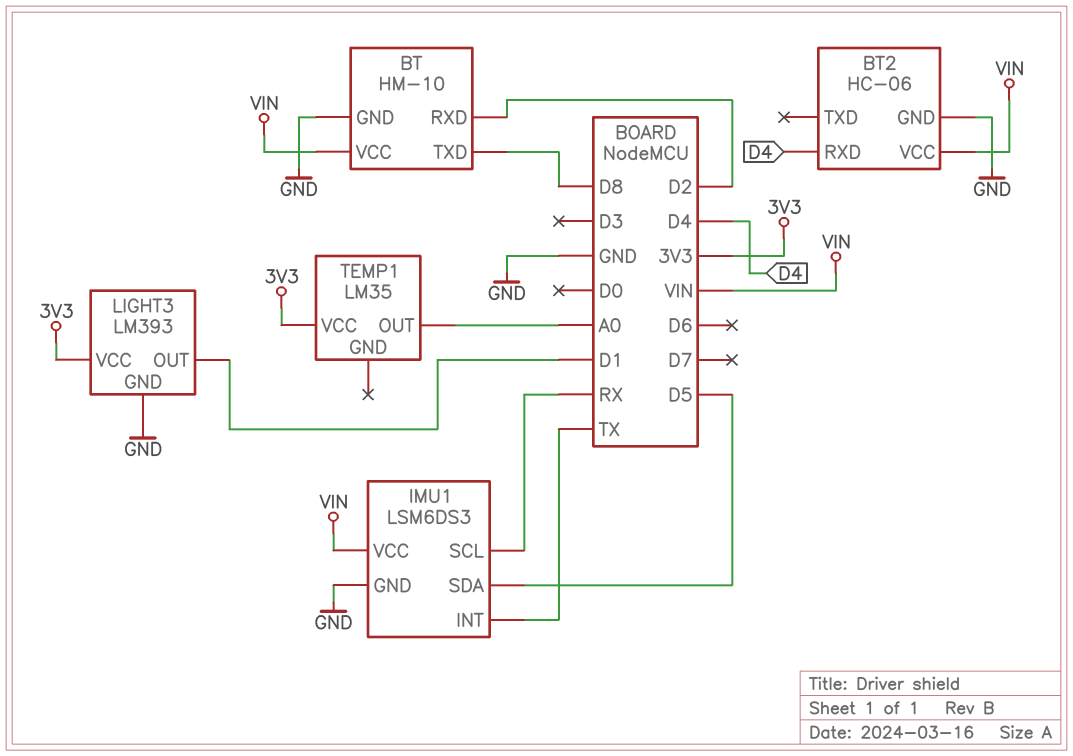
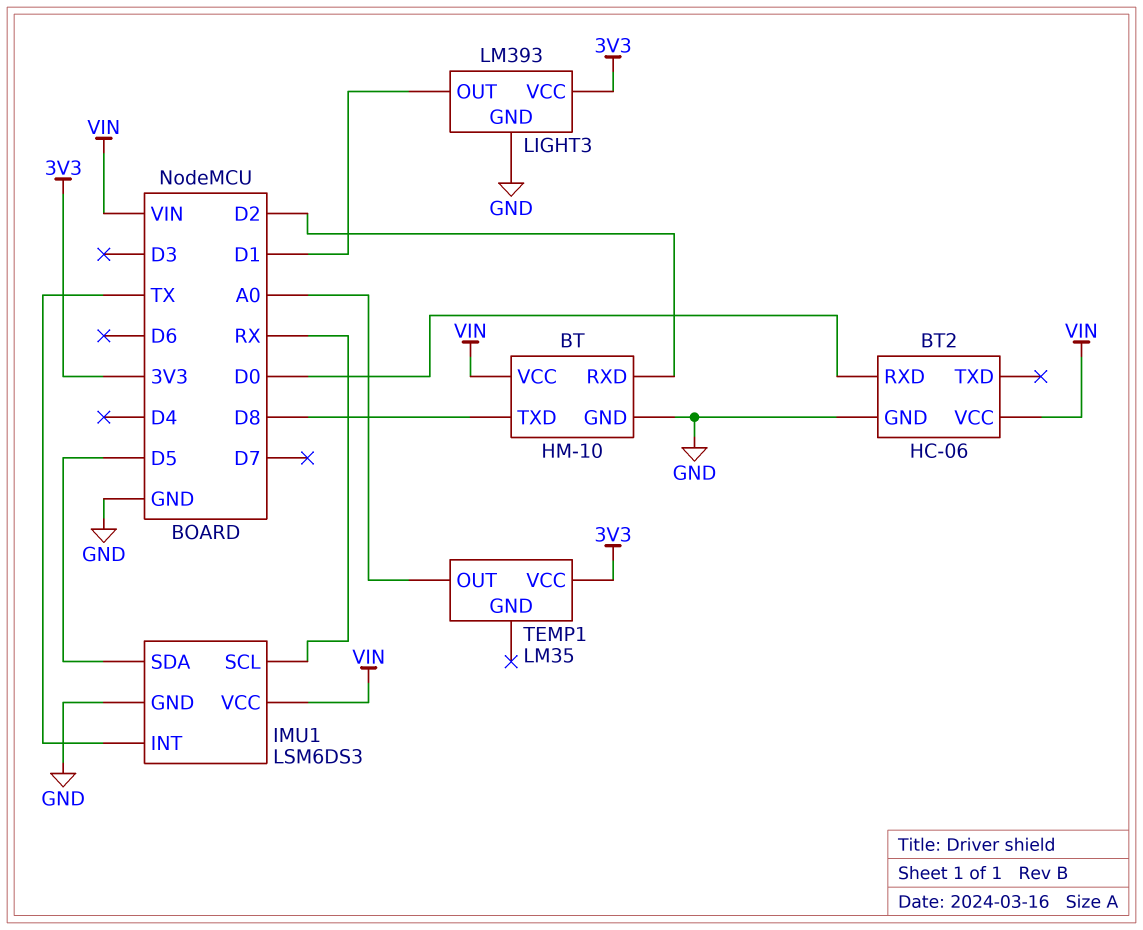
BT2 pin RXD: D4 -> D0

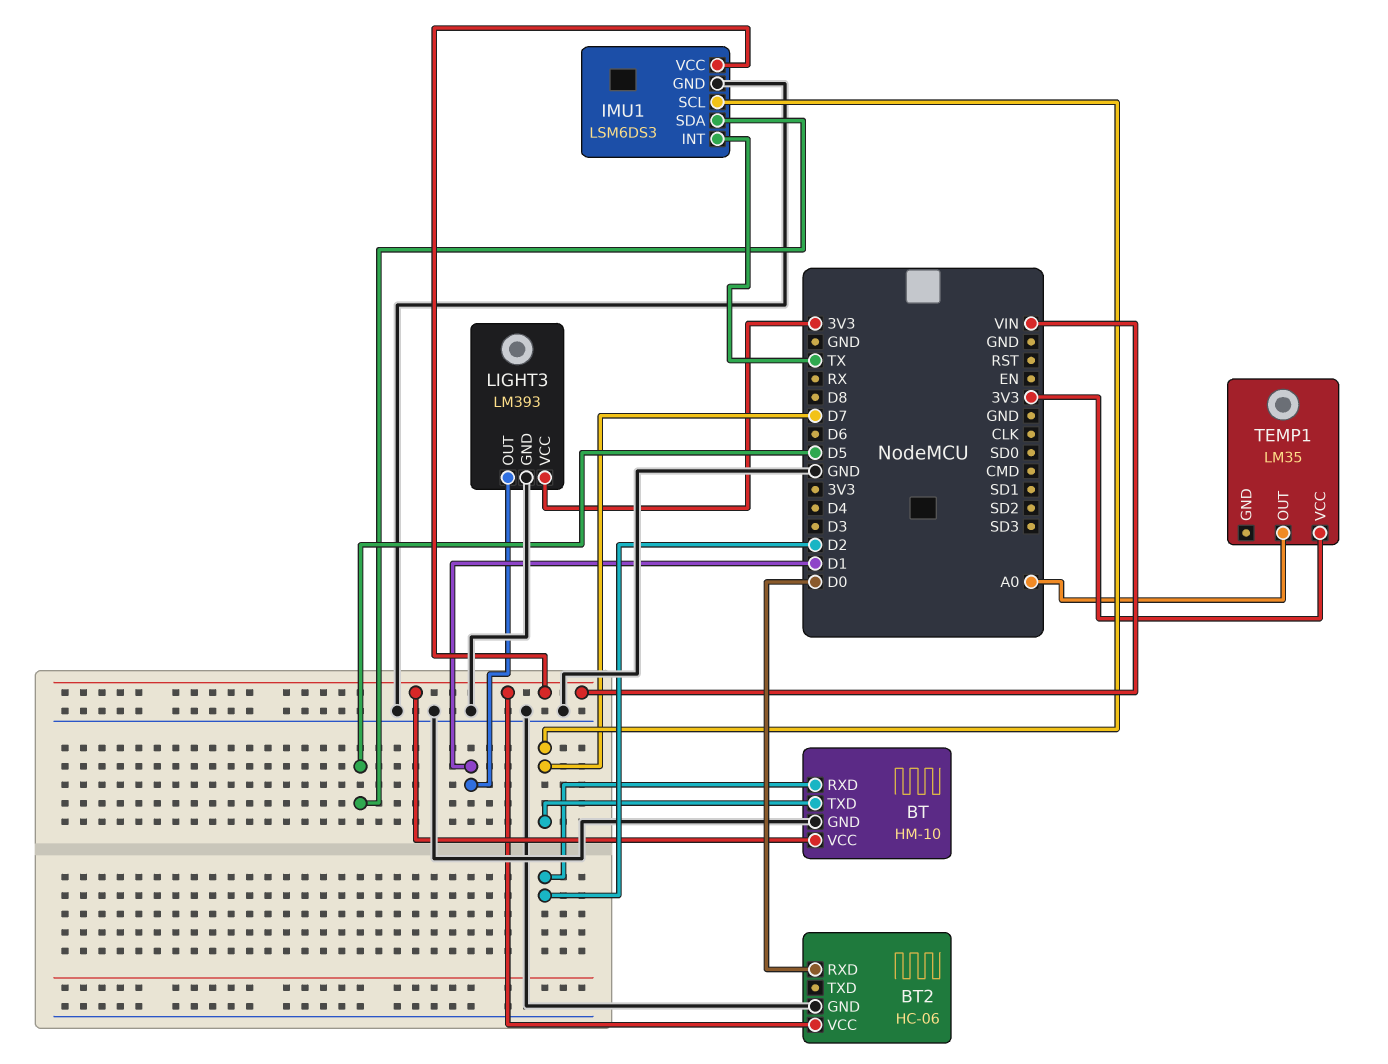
BT pin TXD: D8 -> D7
IMU1 pin SCL: RX -> D7

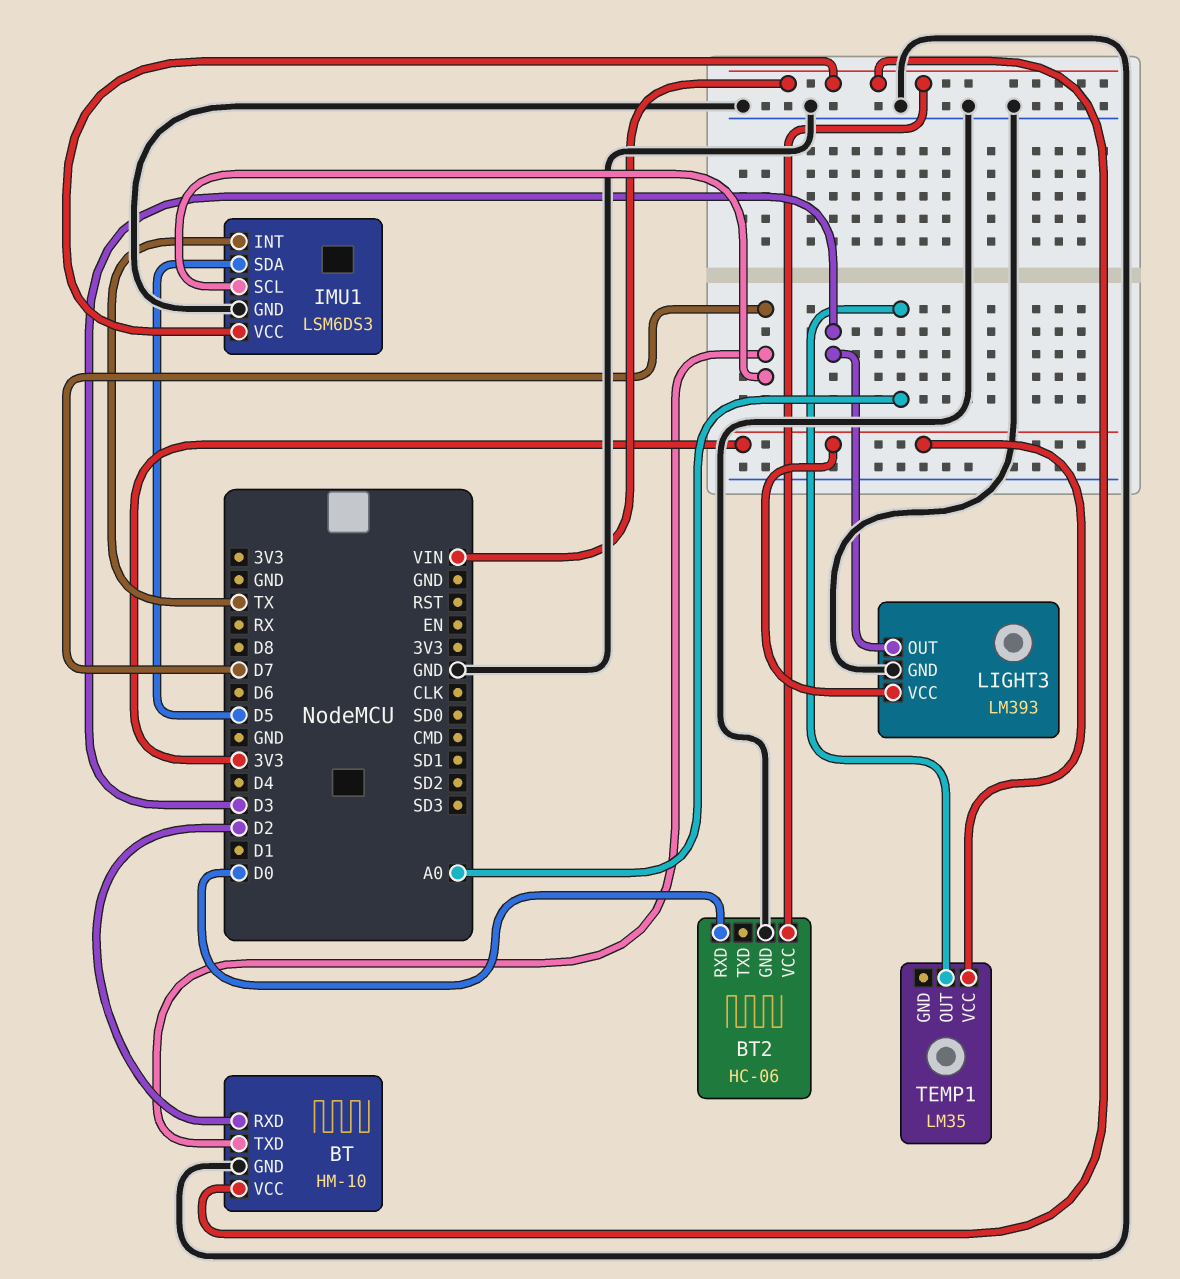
LIGHT3 pin OUT: D1 -> D3

